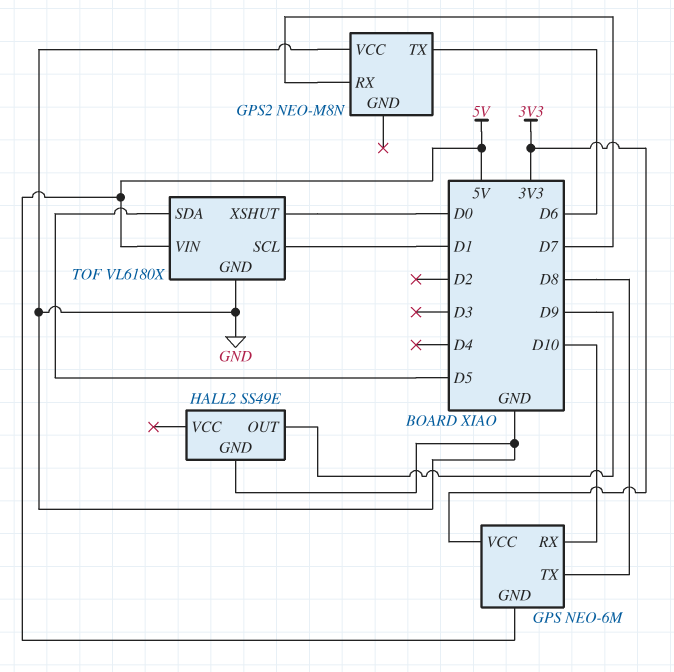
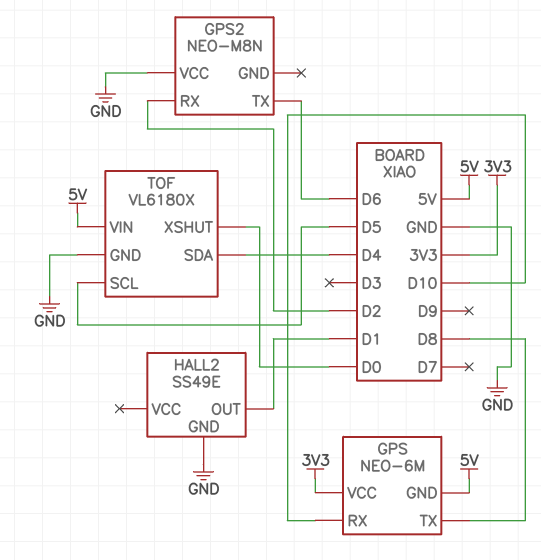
GPS2 pin RX: D7 -> D2
HALL2 pin OUT: D9 -> D1
TOF pin SCL: D1 -> D5
TOF pin SDA: D5 -> D4

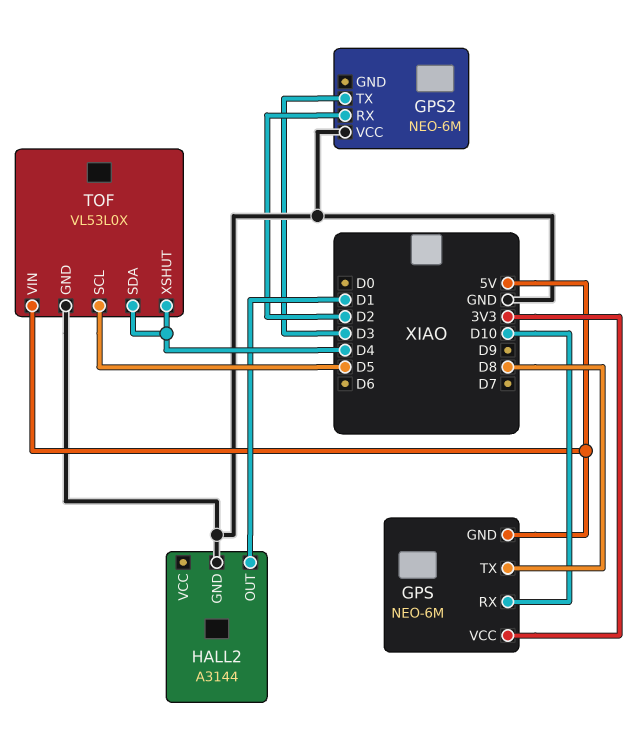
GPS2: NEO-M8N -> NEO-6M
GPS2 pin TX: D6 -> D3
HALL2: SS49E -> A3144
TOF: VL6180X -> VL53L0X
TOF pin XSHUT: D0 -> D4

